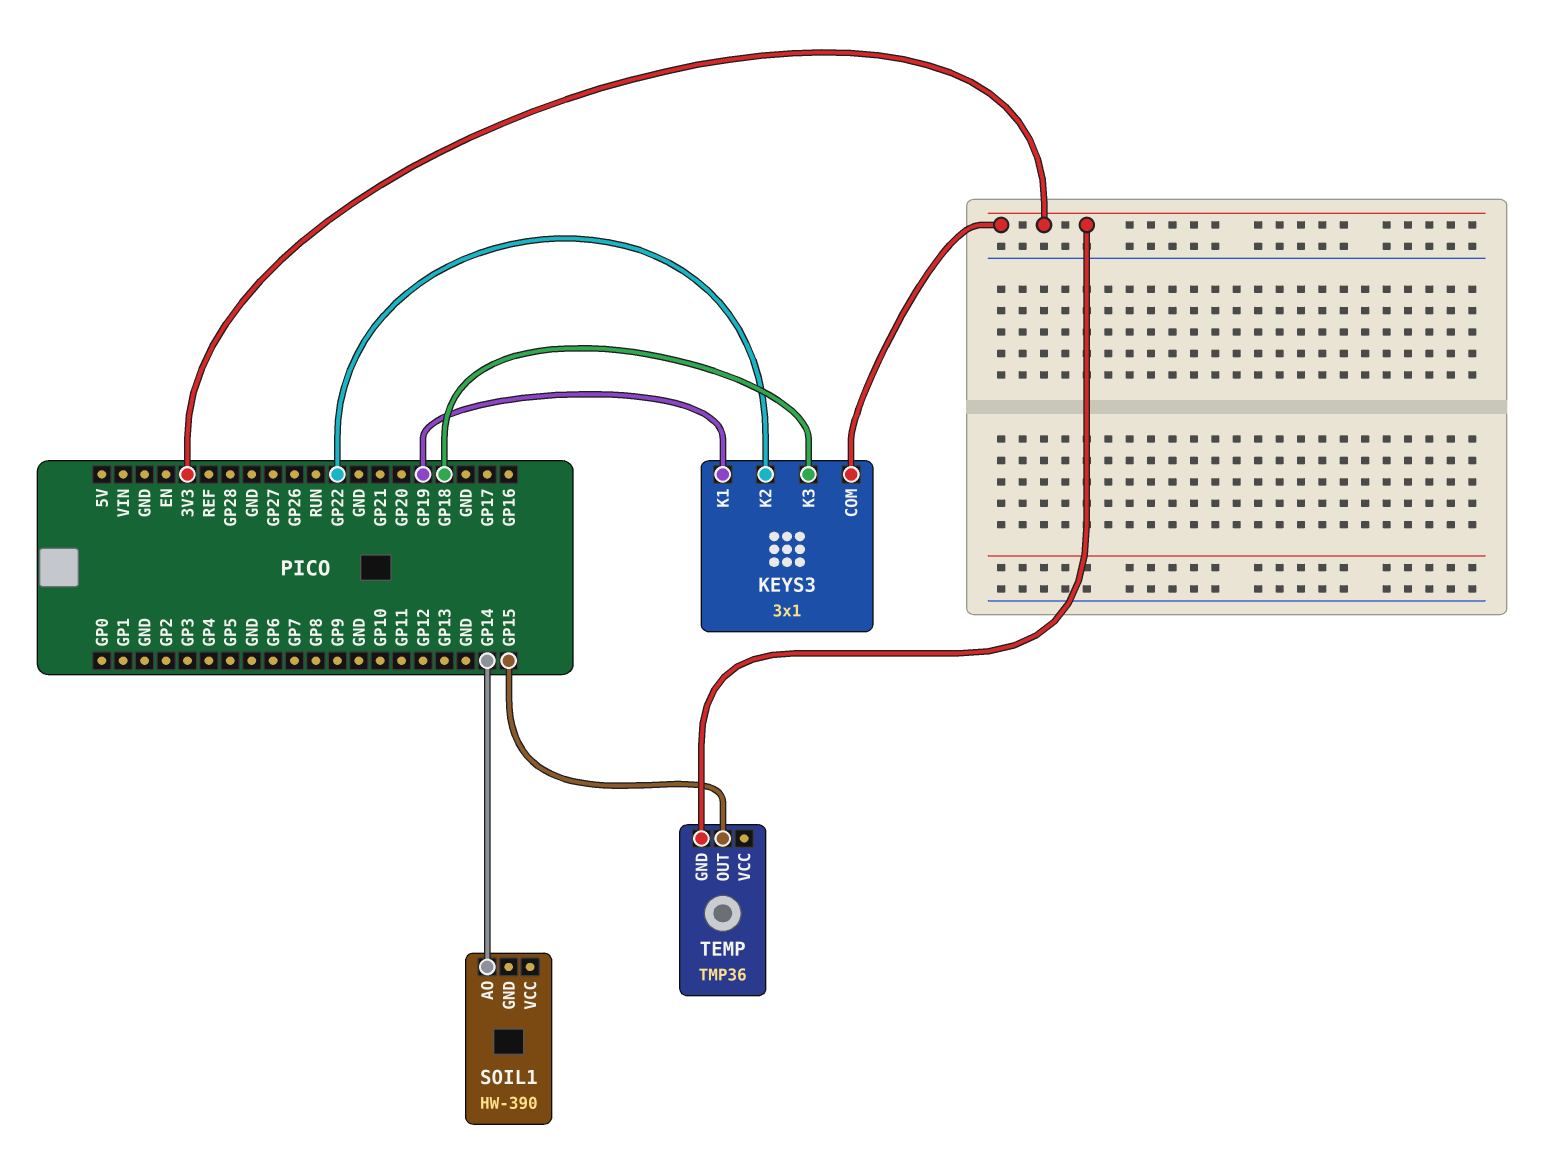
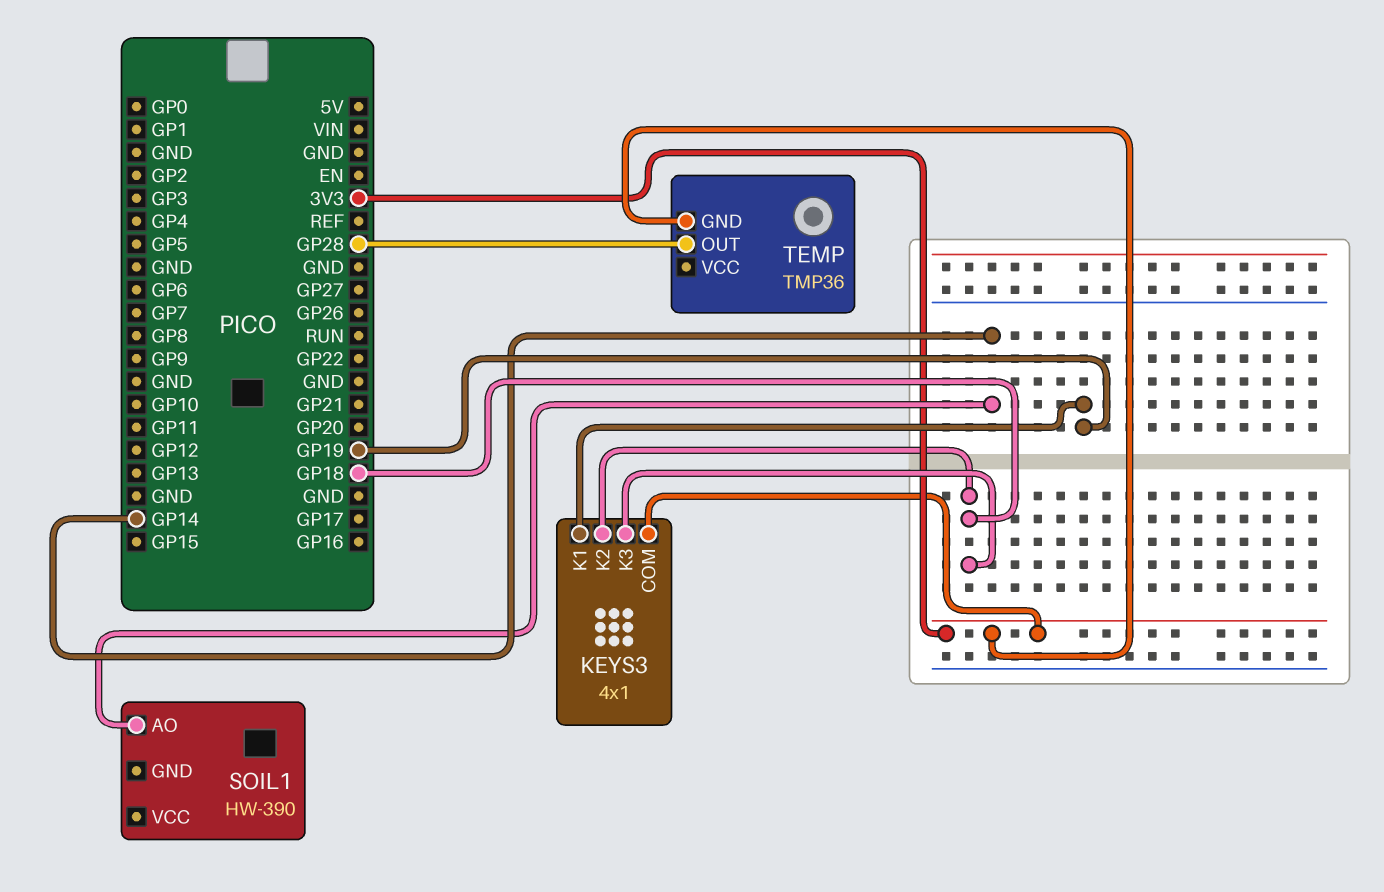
KEYS3: 3x1 -> 4x1
KEYS3 pin K2: GP22 -> GP18
TEMP pin OUT: GP15 -> GP28

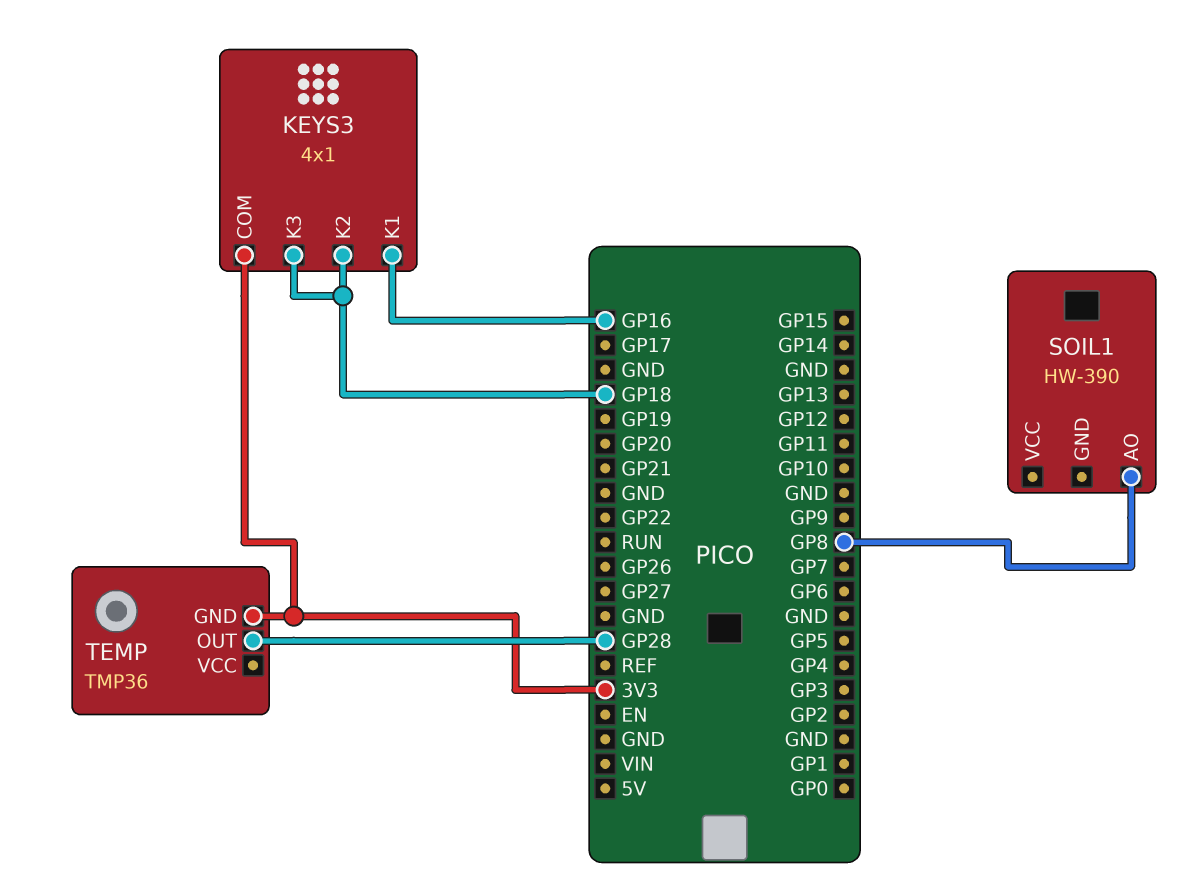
KEYS3 pin K1: GP19 -> GP16
SOIL1 pin AO: GP14 -> GP8

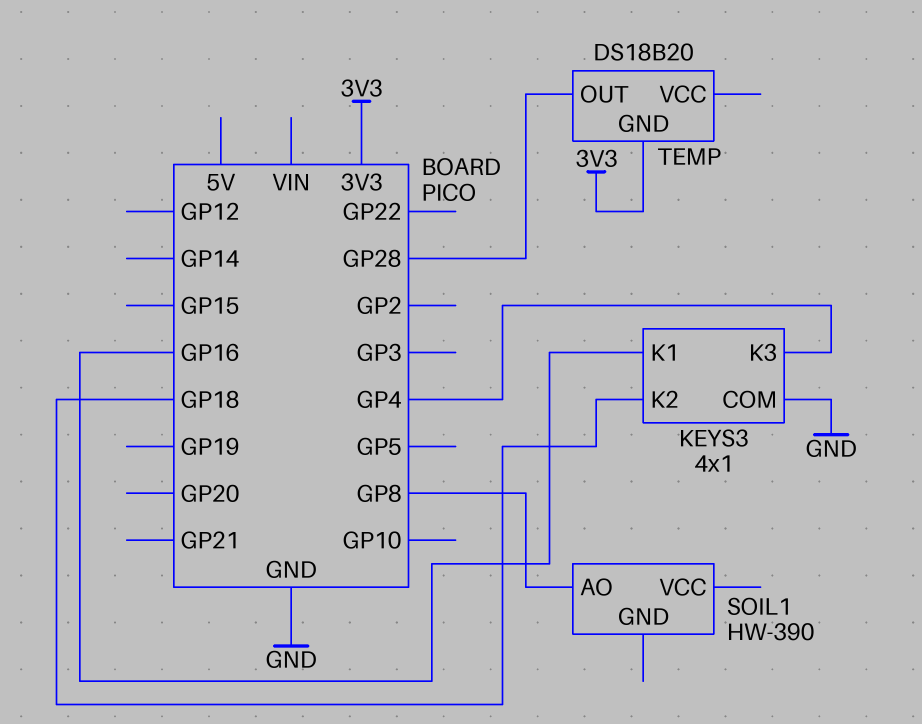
KEYS3 pin COM: 3V3 -> GND
KEYS3 pin K3: GP18 -> GP4
TEMP: TMP36 -> DS18B20

